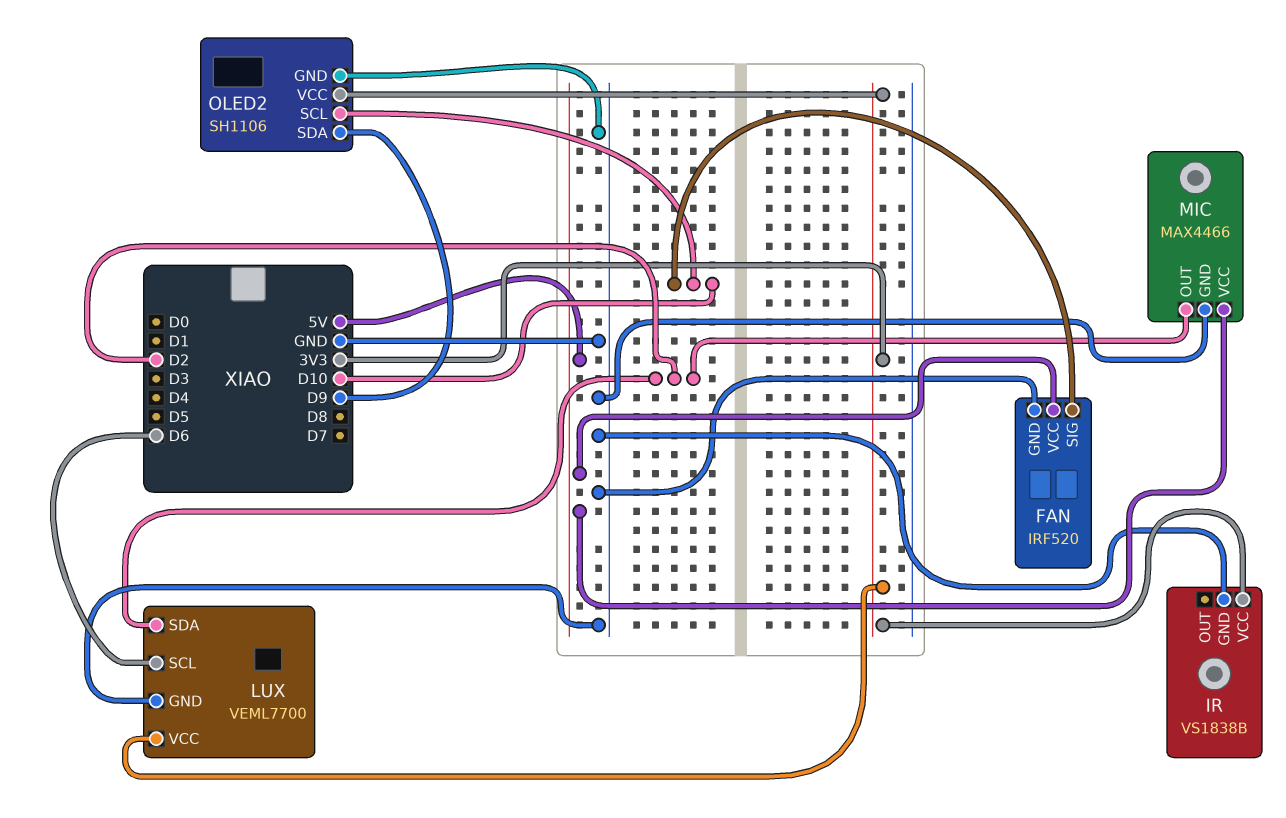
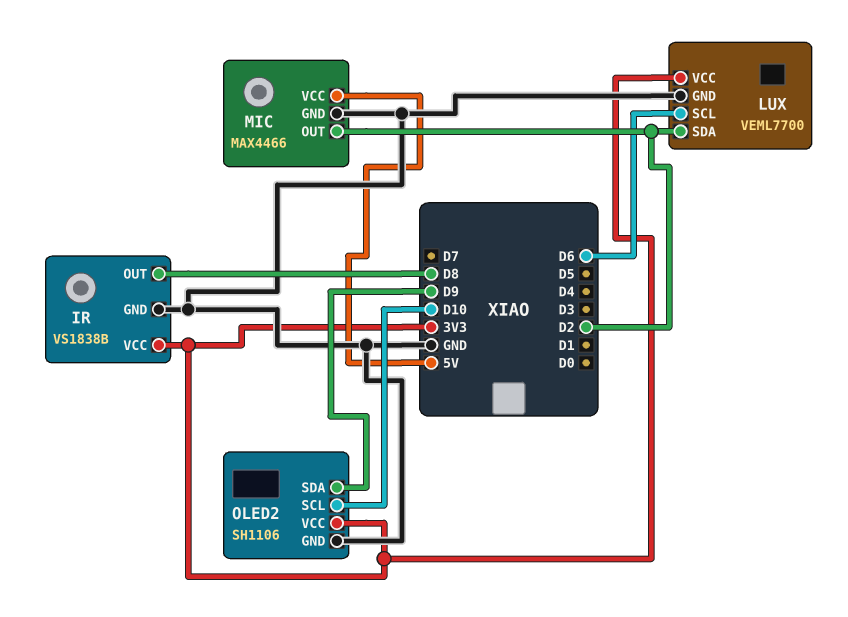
FAN: IRF520 -> none
FAN pin GND: GND -> none
FAN pin SIG: D10 -> none
FAN pin VCC: 5V -> none
IR pin OUT: none -> D8

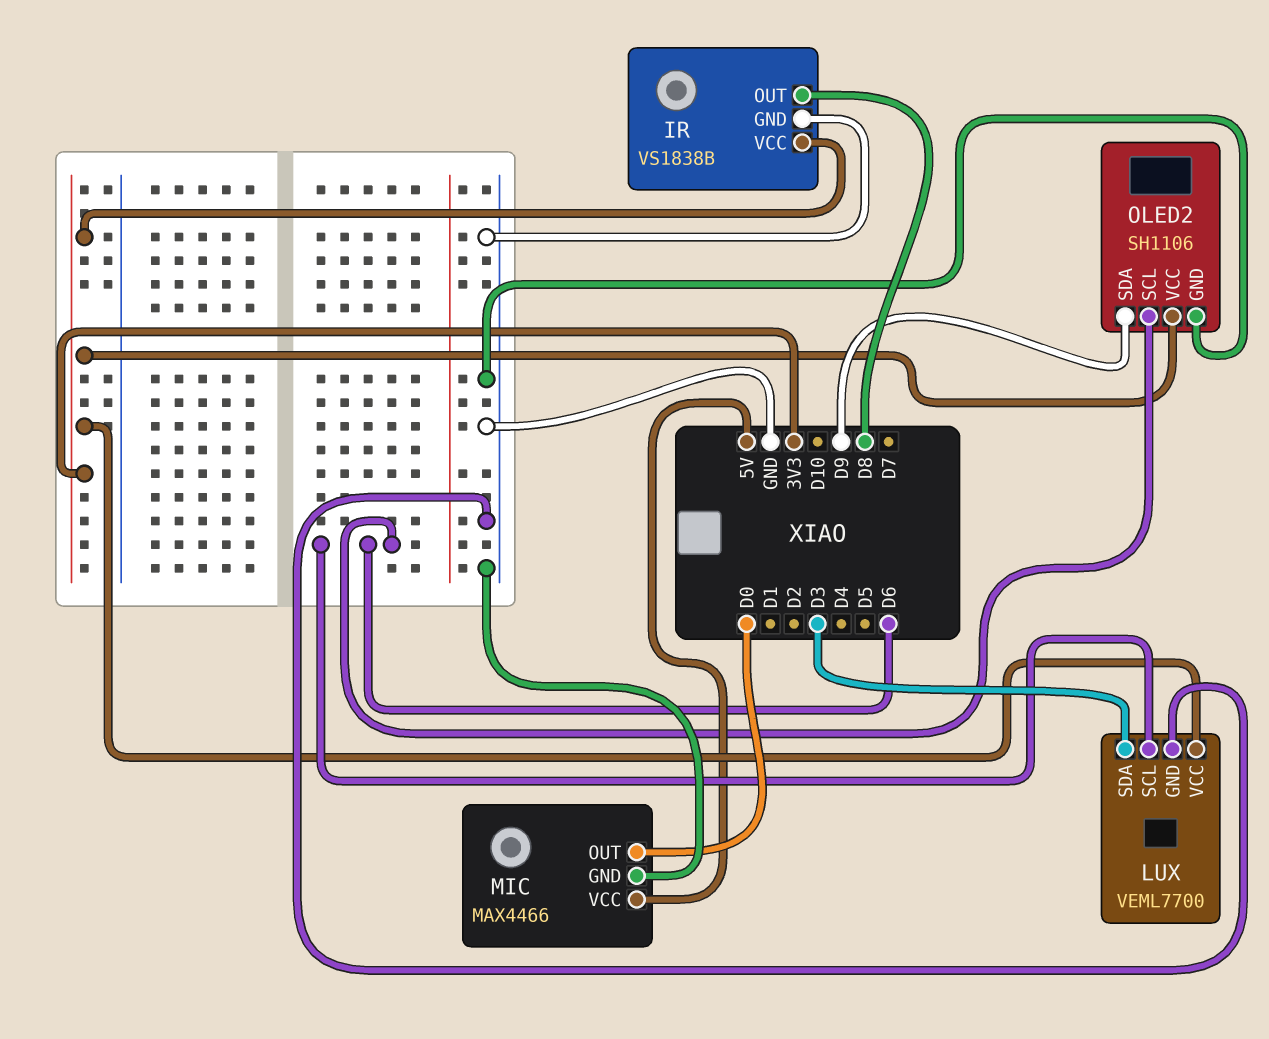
LUX pin SDA: D2 -> D3
MIC pin OUT: D2 -> D0
OLED2 pin SCL: D10 -> D6

